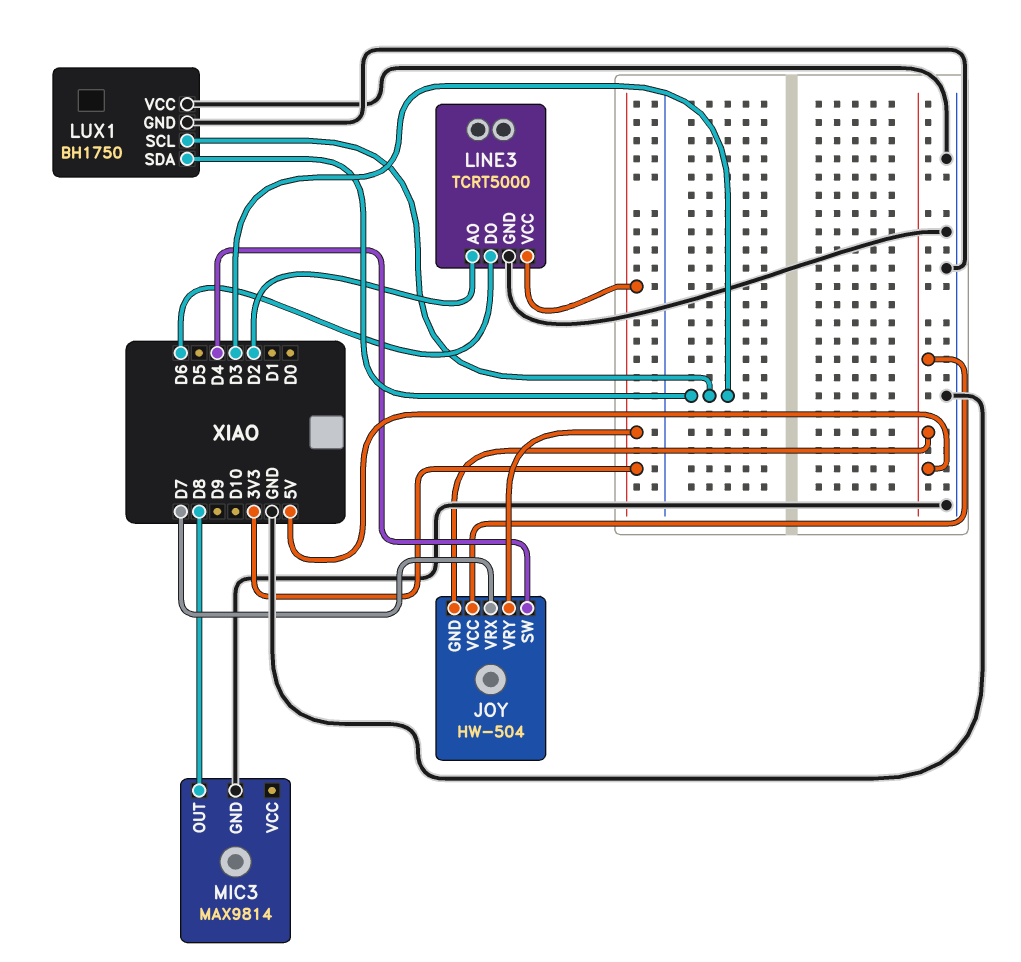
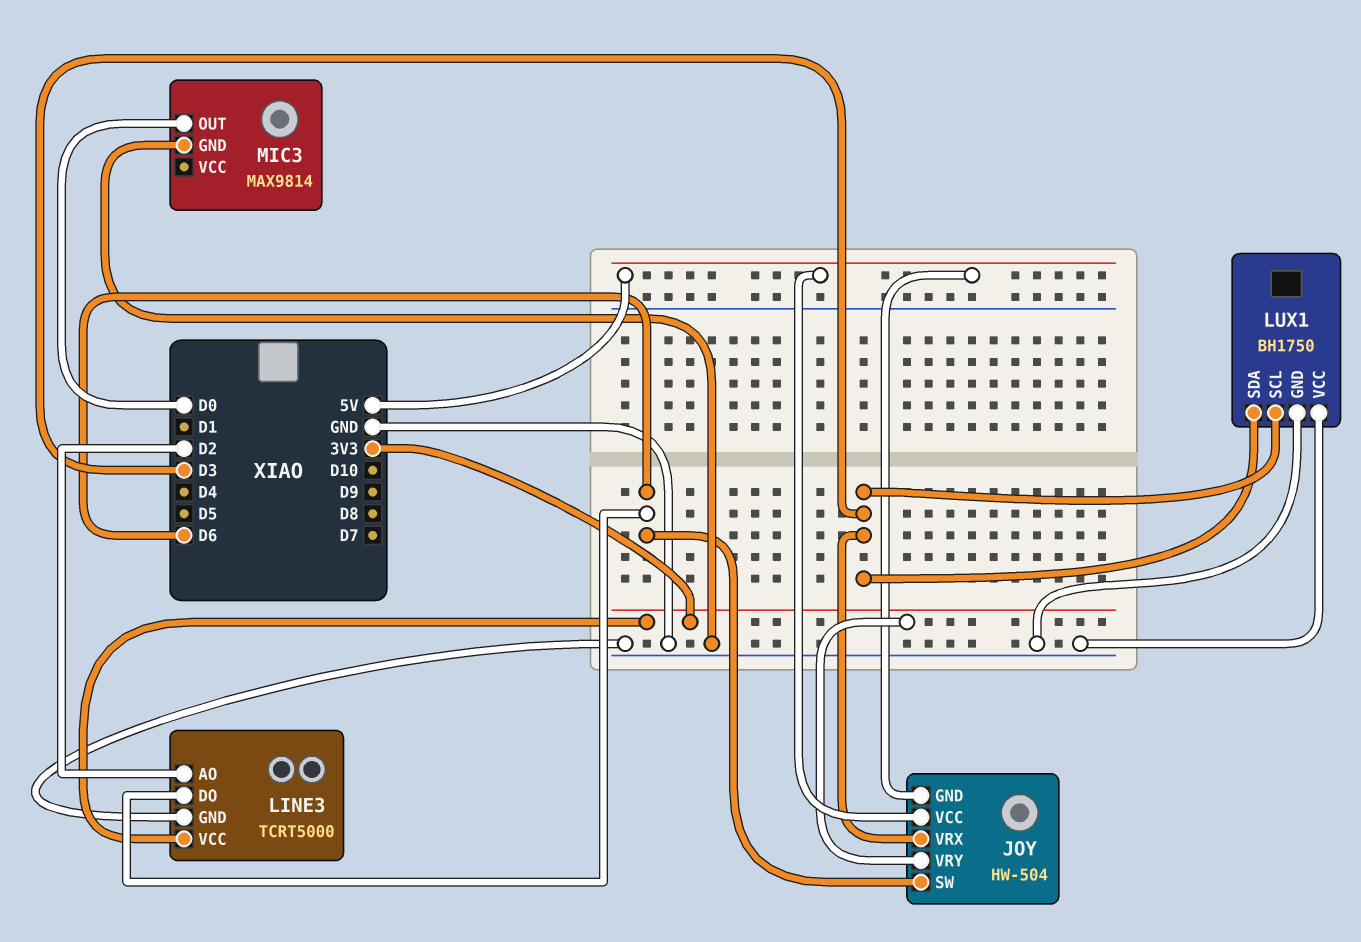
JOY pin SW: D4 -> D6
JOY pin VRX: D7 -> D3
MIC3 pin OUT: D8 -> D0

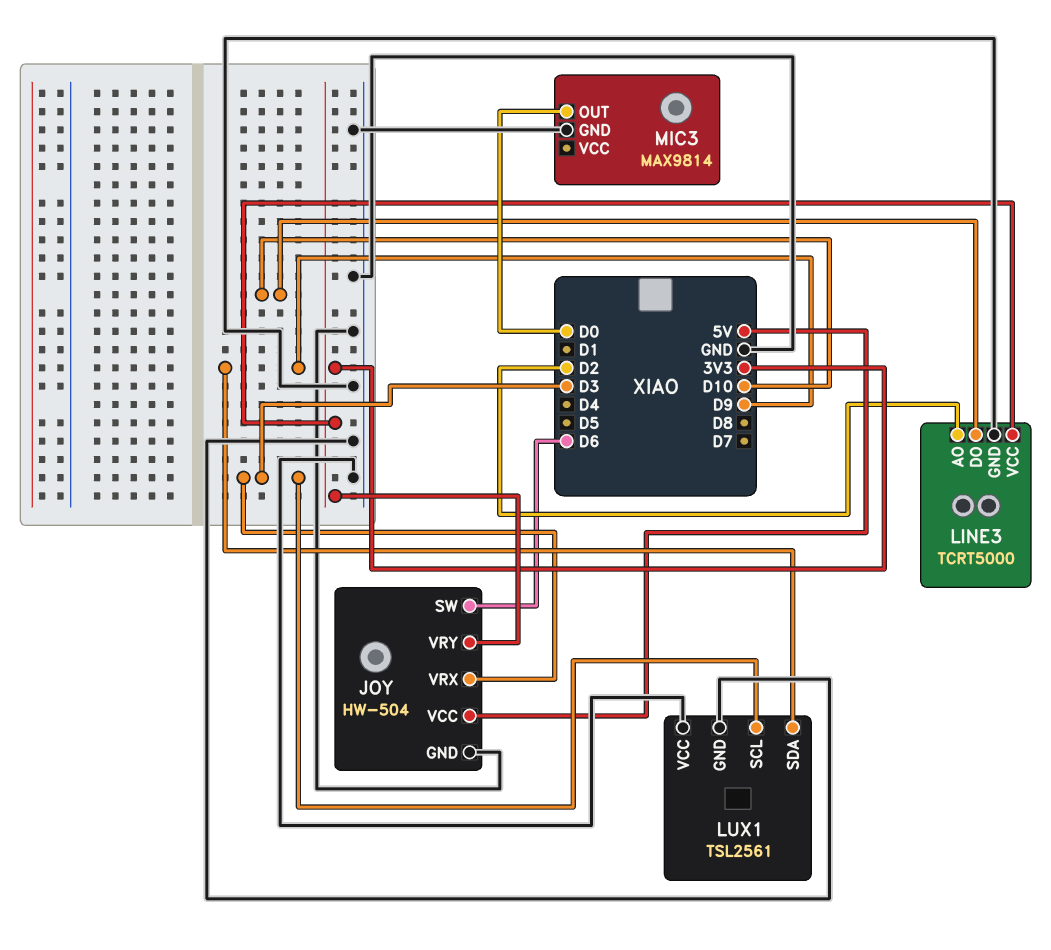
JOY pin GND: 5V -> GND
LINE3 pin DO: D6 -> D10
LUX1: BH1750 -> TSL2561
LUX1 pin SDA: D3 -> D9

